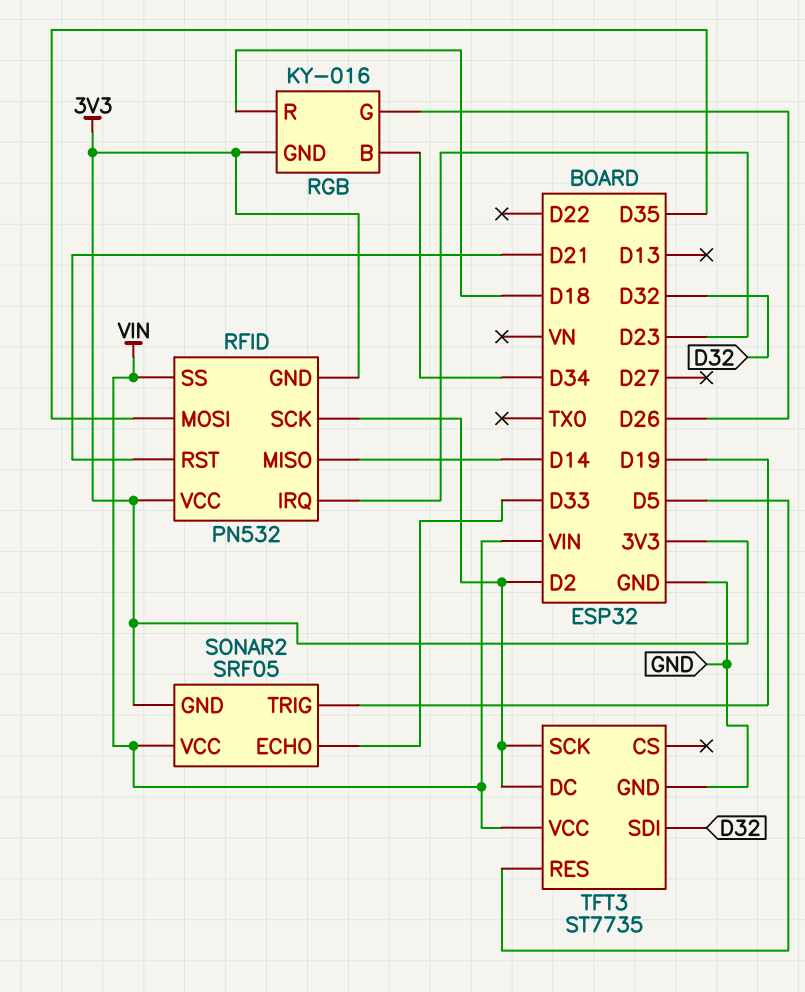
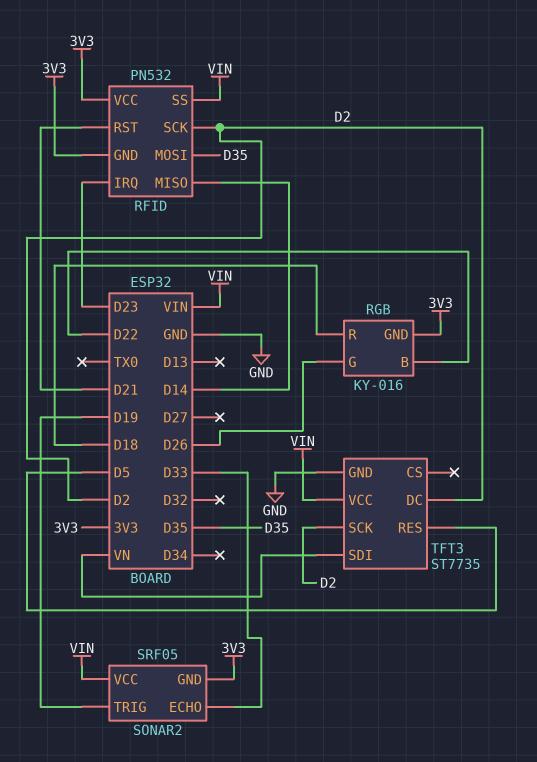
RGB pin B: D34 -> D22
TFT3 pin SDI: D32 -> VN

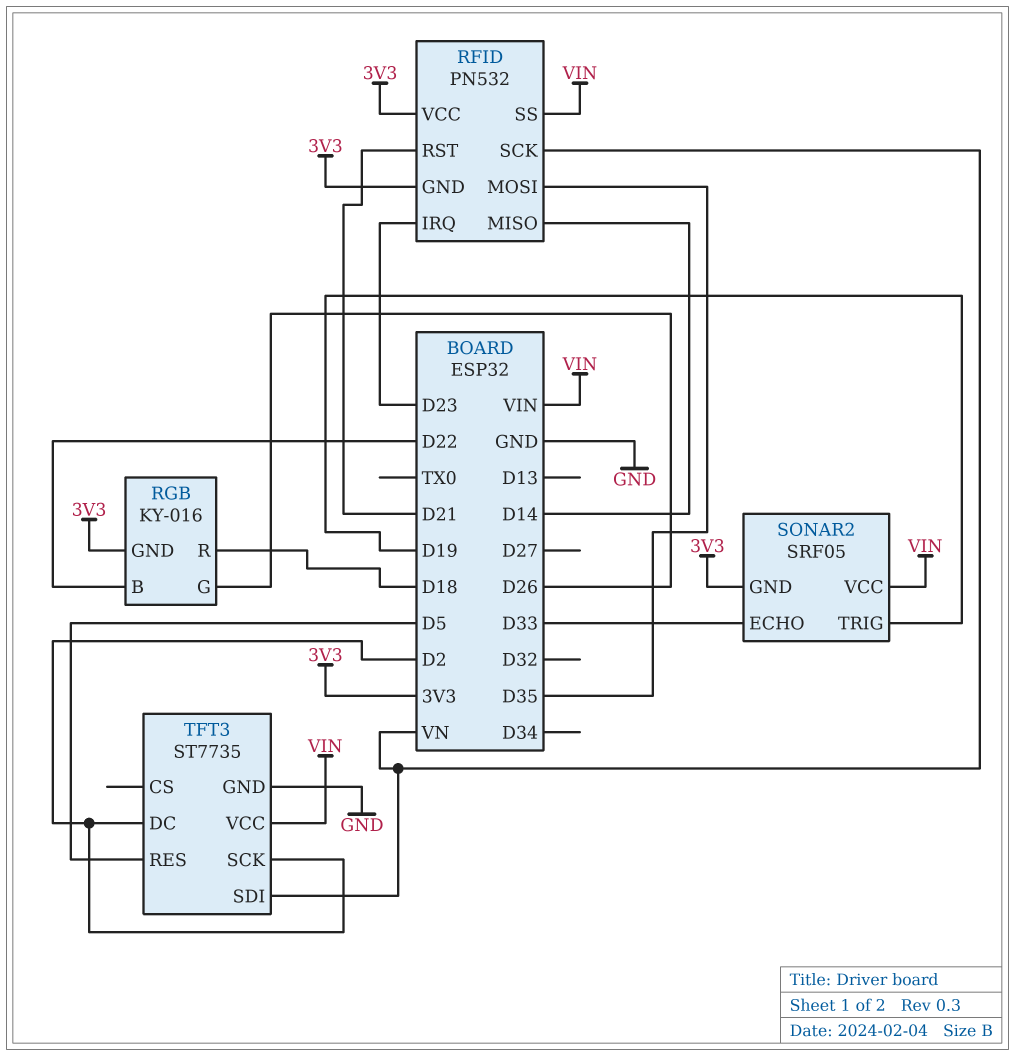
RFID pin SCK: D2 -> VN

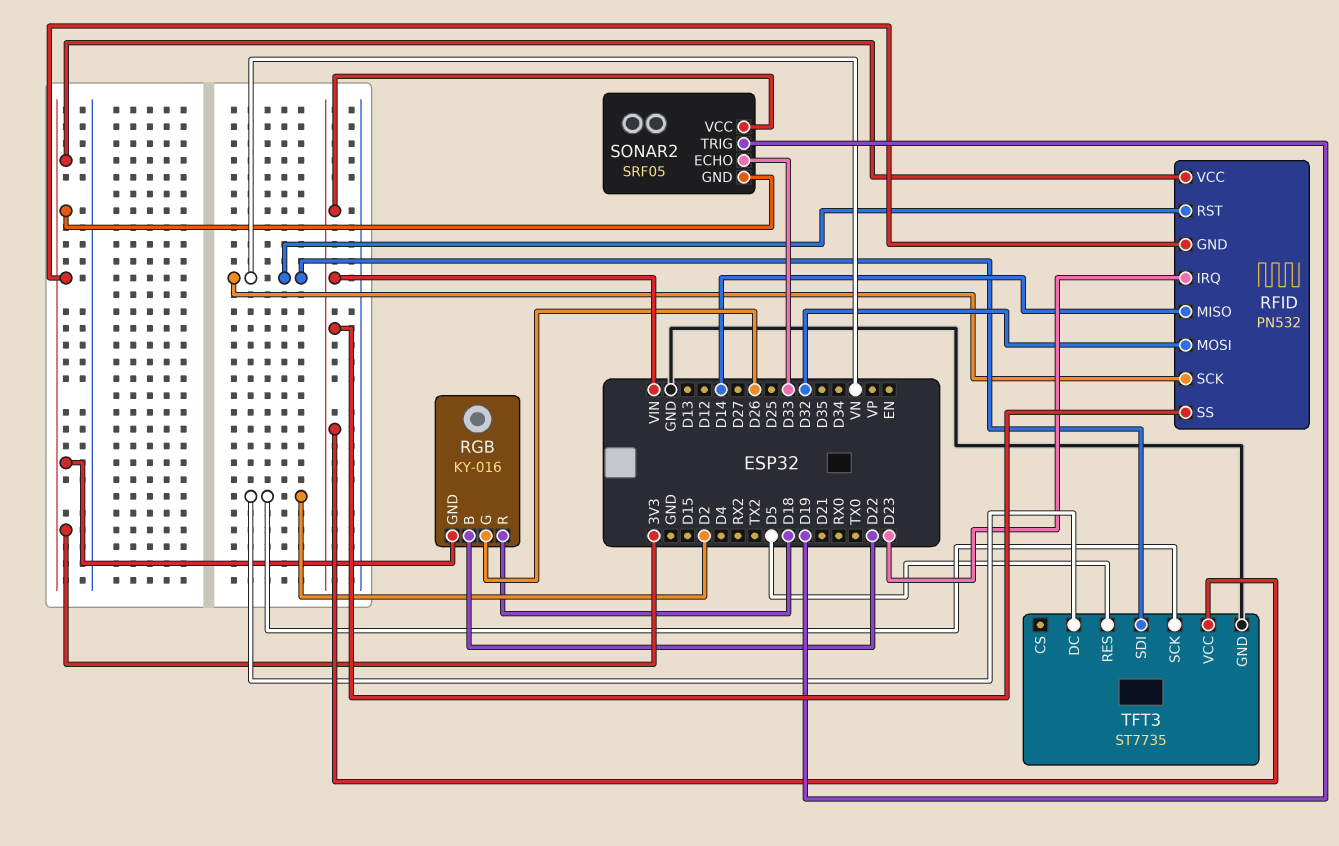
RFID pin MOSI: D35 -> D32
RFID pin RST: D21 -> VN

